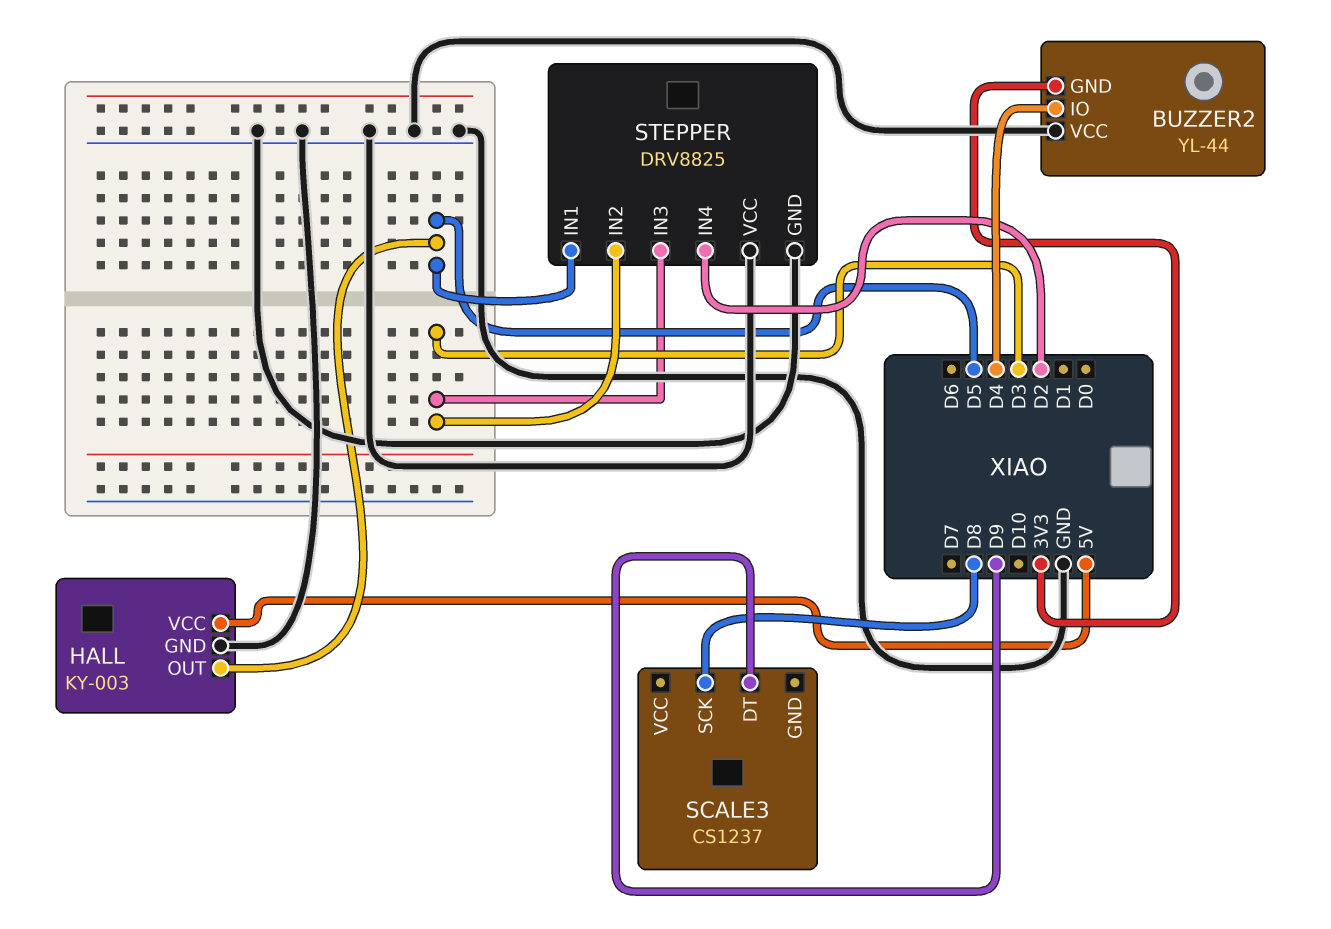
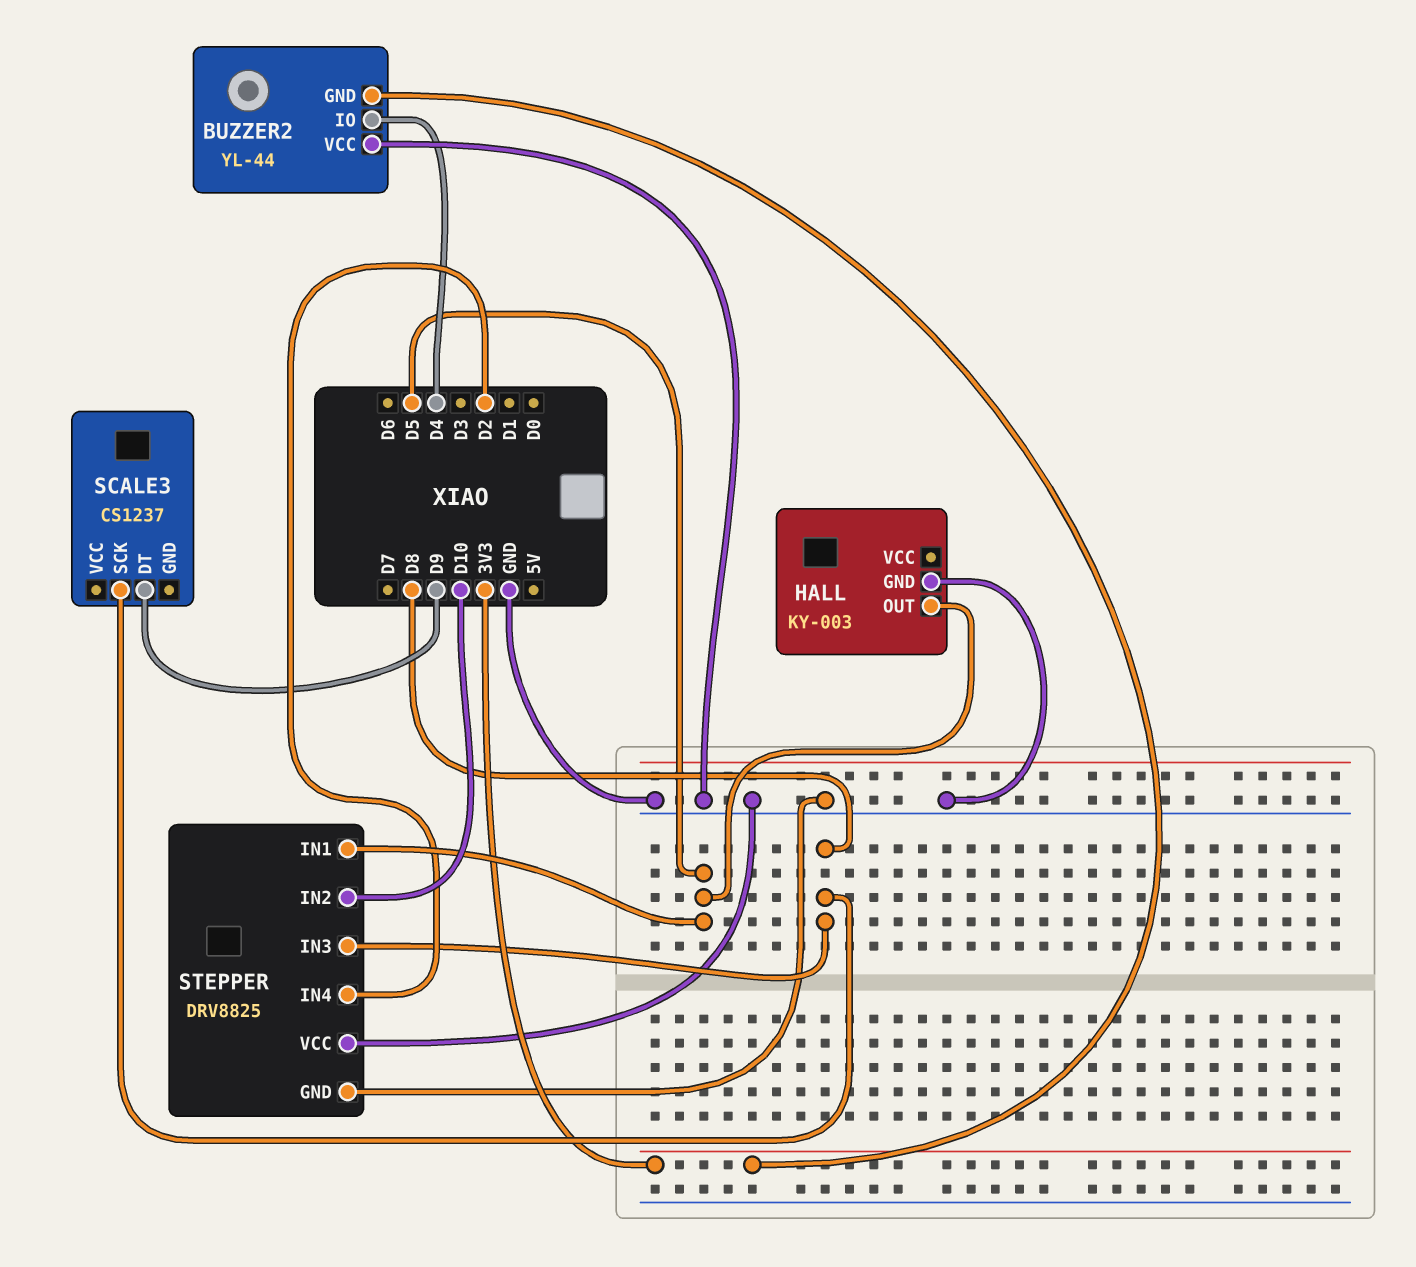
HALL pin VCC: 5V -> none
STEPPER pin IN2: D3 -> D10
STEPPER pin IN3: D3 -> D8

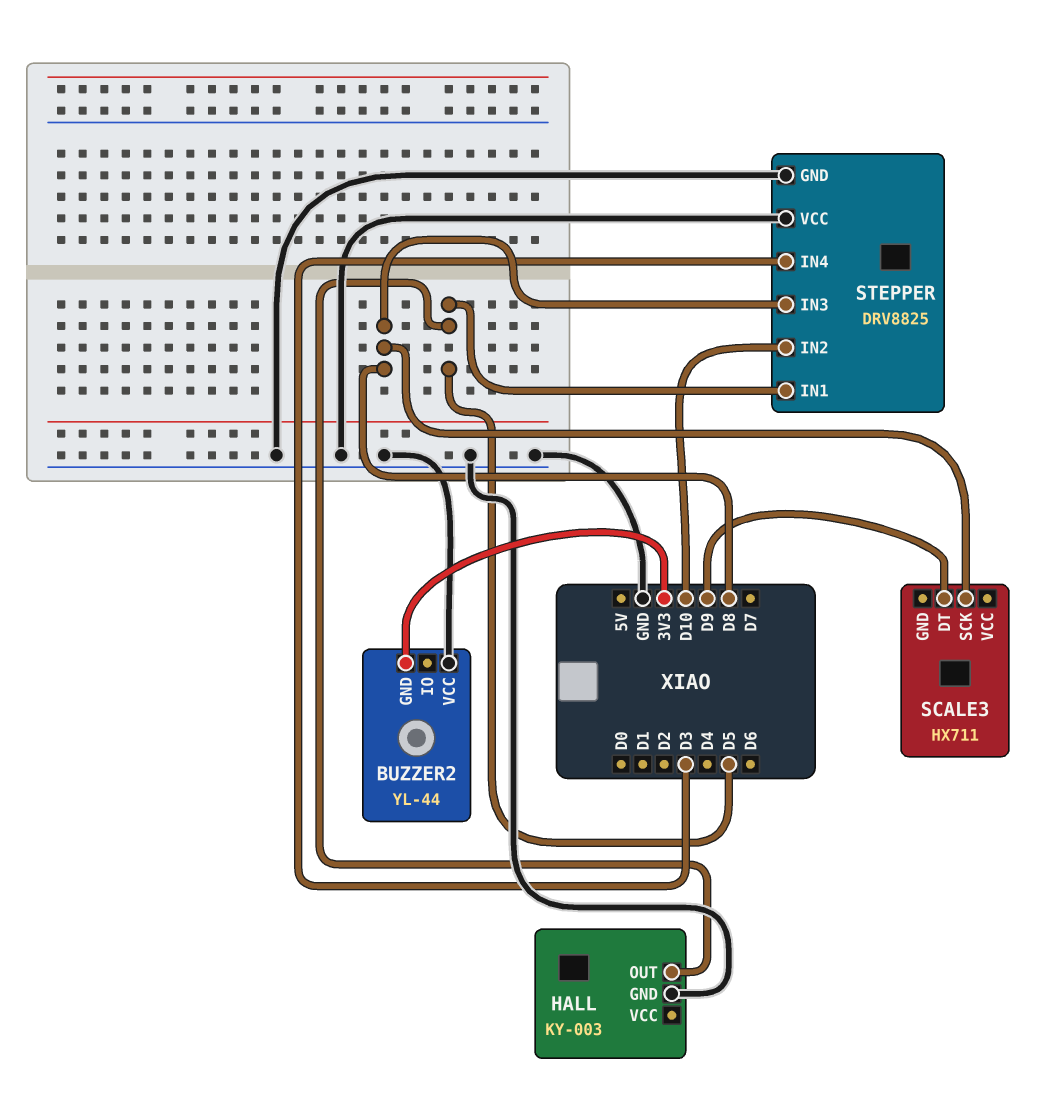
BUZZER2 pin IO: D4 -> none
SCALE3: CS1237 -> HX711
STEPPER pin IN4: D2 -> D3

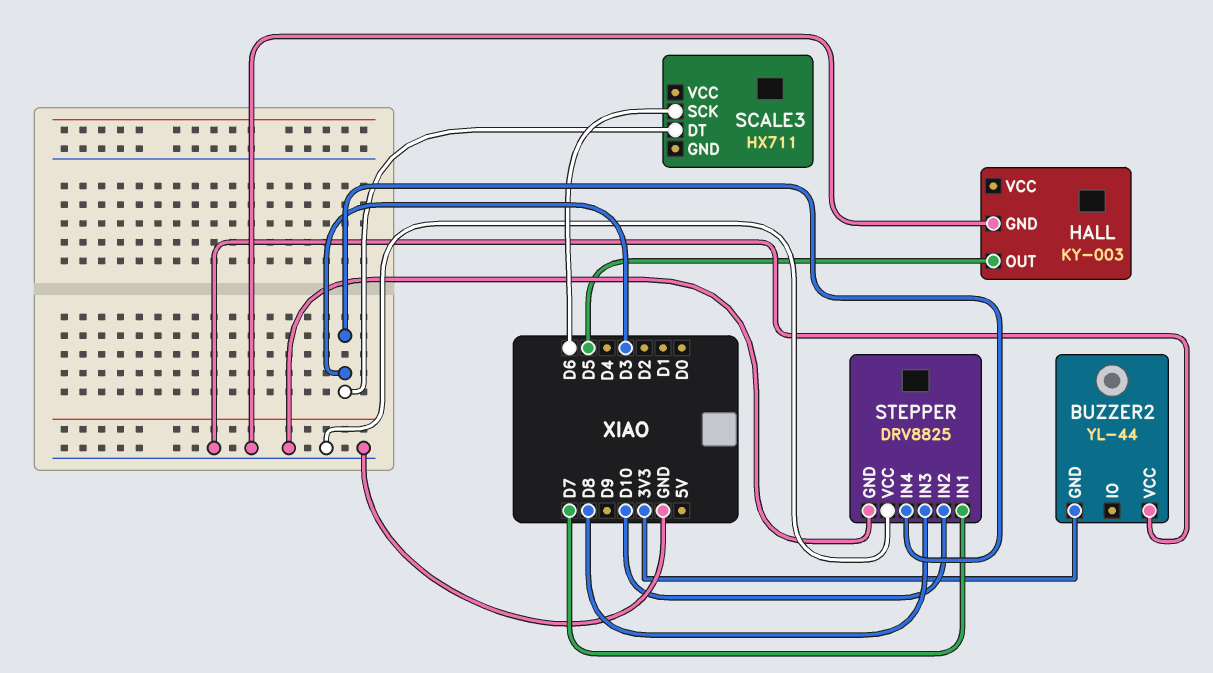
SCALE3 pin DT: D9 -> D3
SCALE3 pin SCK: D8 -> D6
STEPPER pin IN1: D5 -> D7

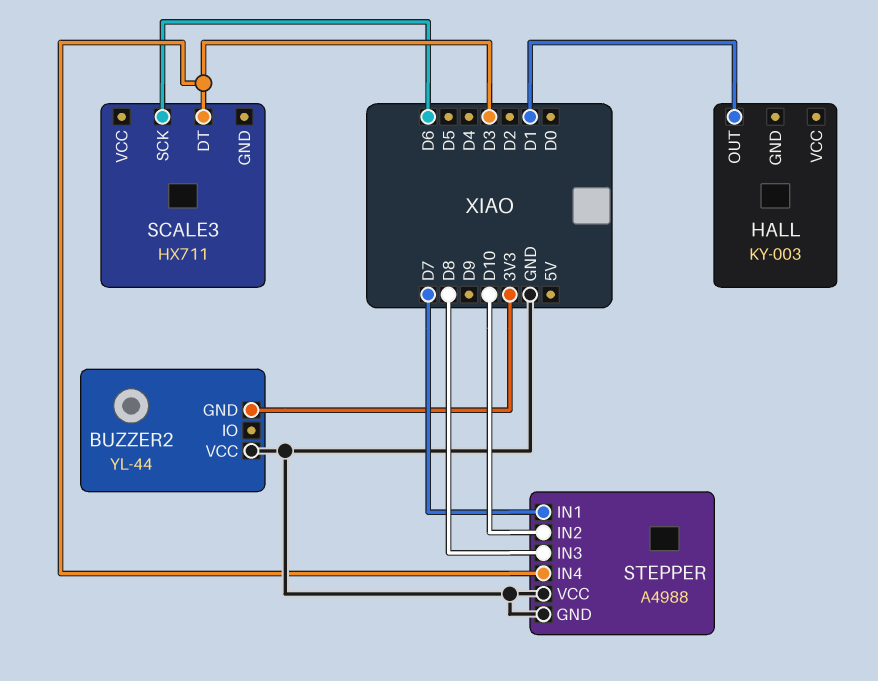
HALL pin GND: GND -> none
HALL pin OUT: D5 -> D1
STEPPER: DRV8825 -> A4988

